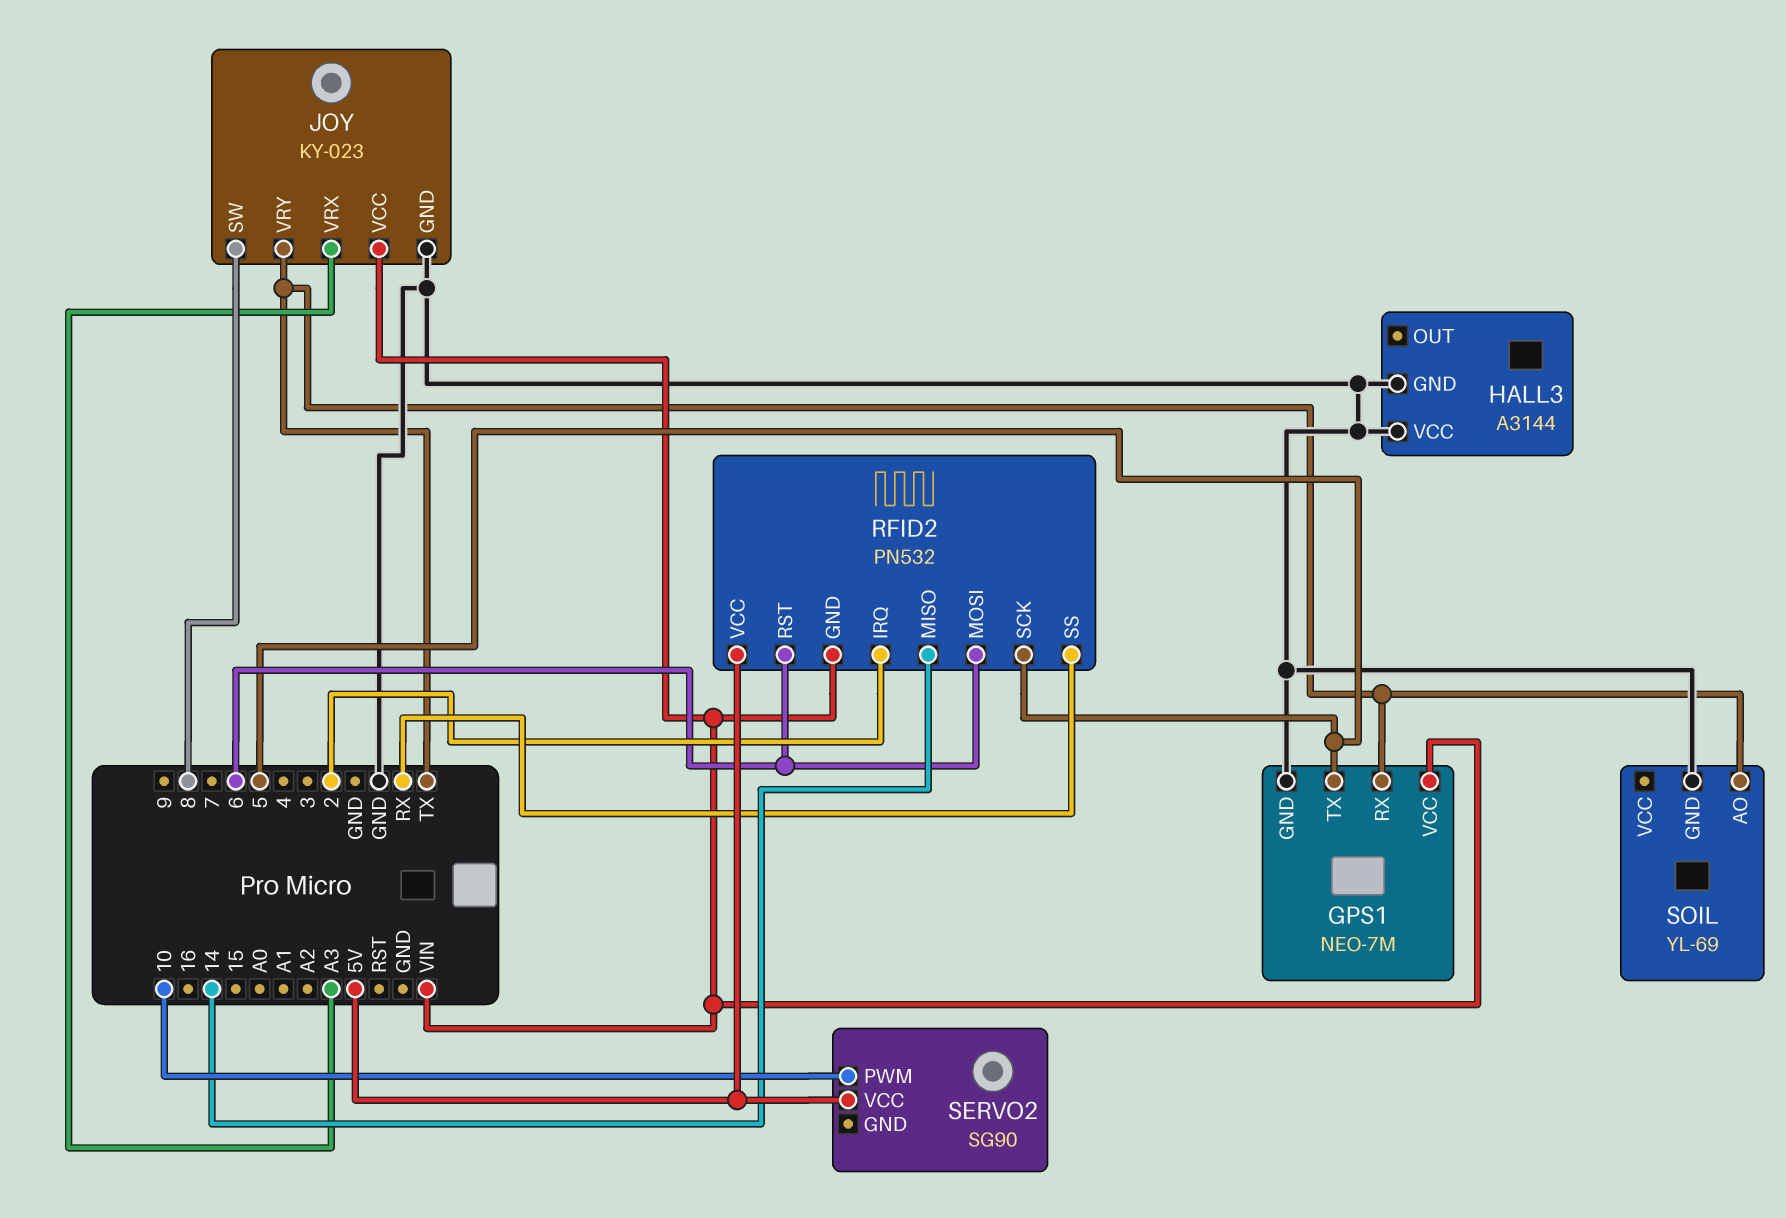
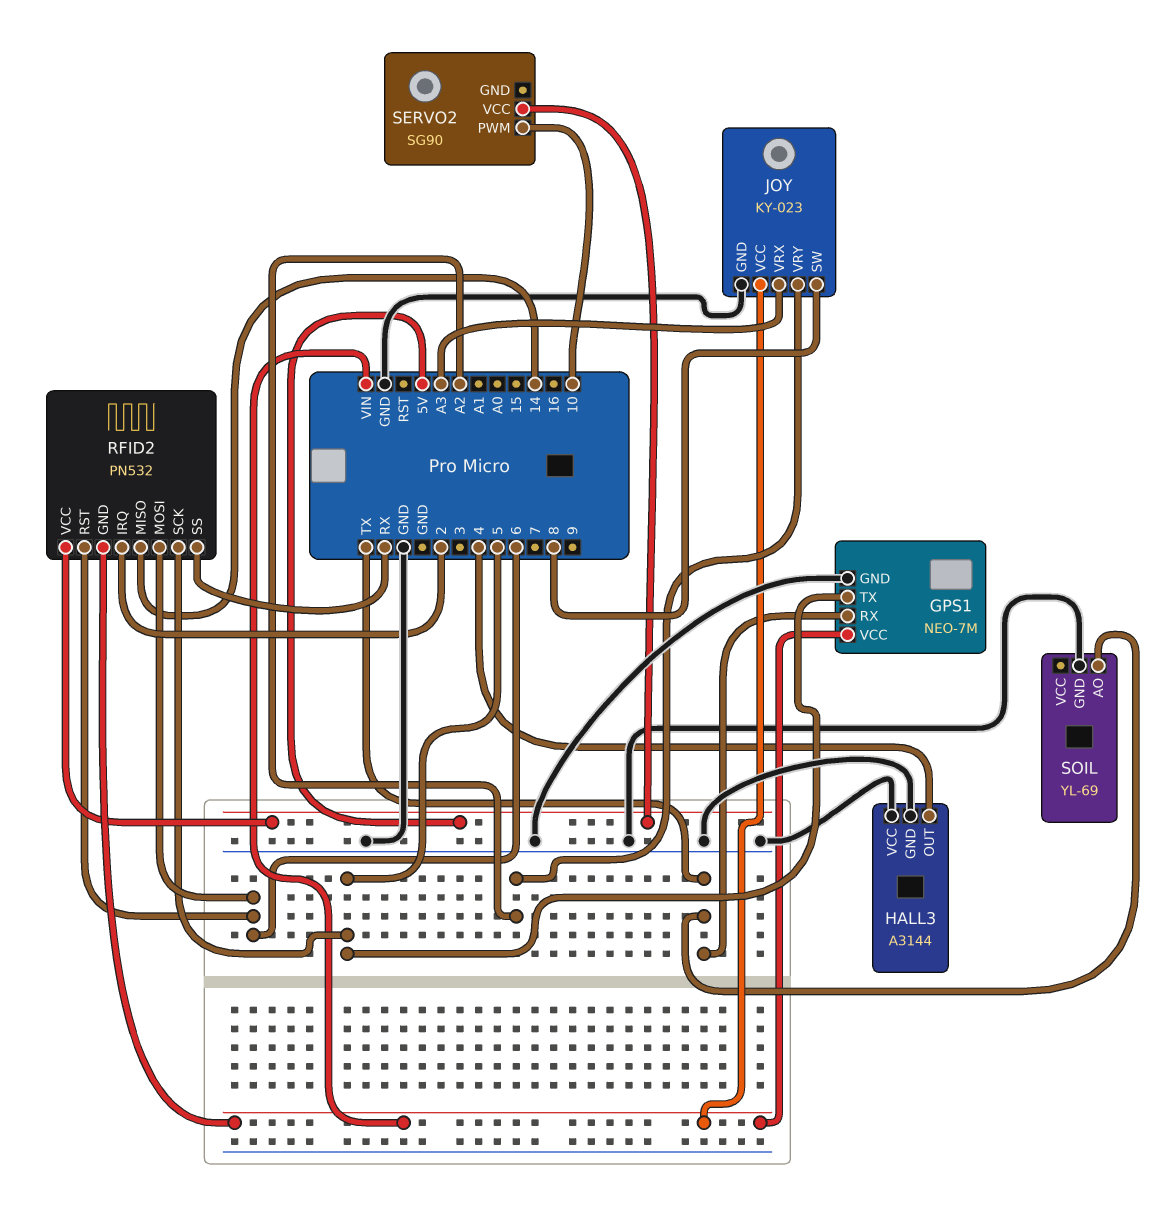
HALL3 pin OUT: none -> 4
JOY pin VRY: TX -> A2

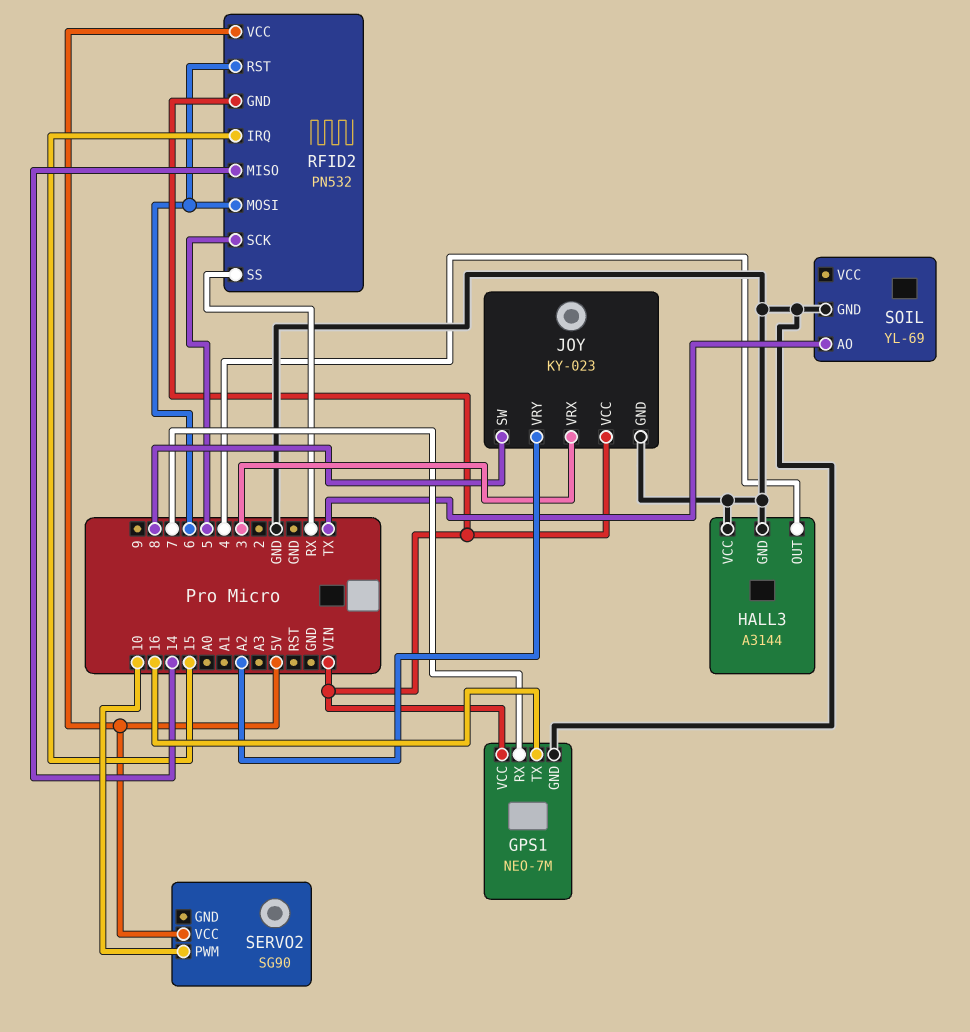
GPS1 pin RX: TX -> 7
GPS1 pin TX: 5 -> 16
JOY pin VRX: A3 -> 3
RFID2 pin IRQ: 2 -> 15

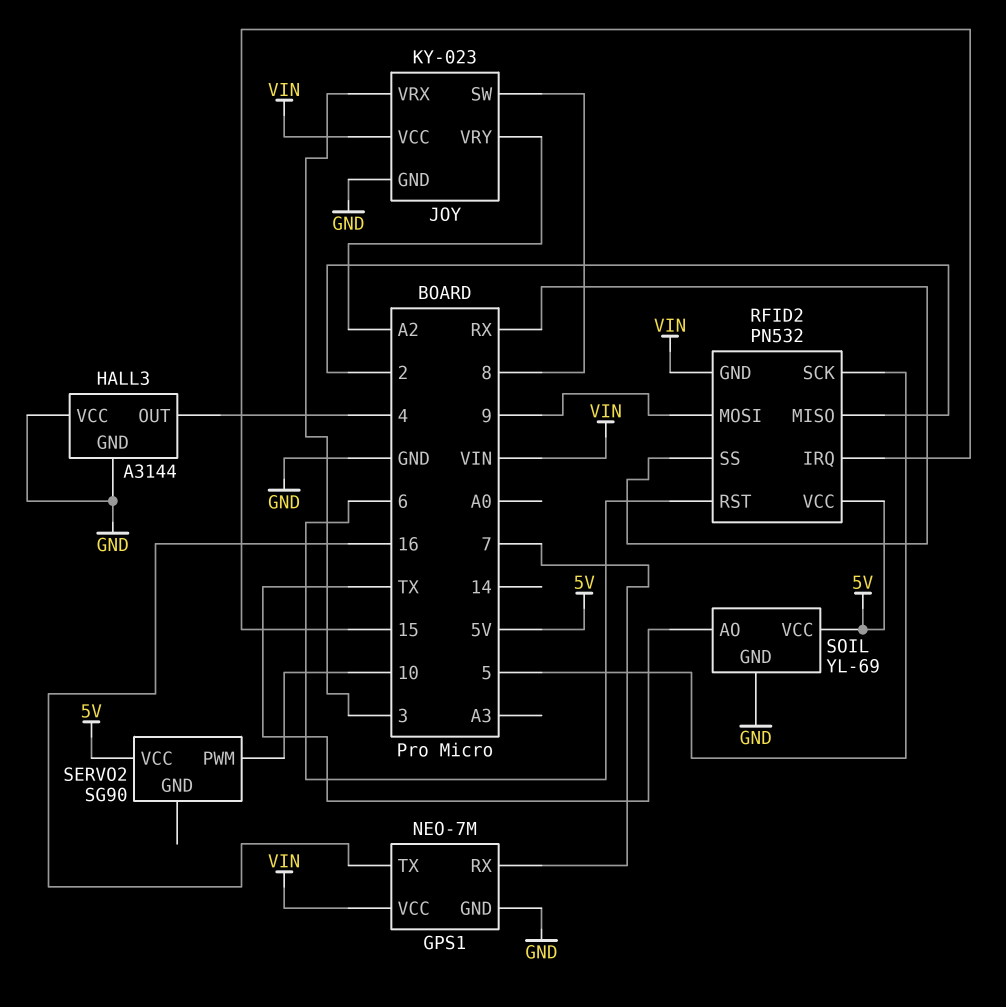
RFID2 pin MISO: 14 -> 2
RFID2 pin MOSI: 6 -> 9
SOIL pin VCC: none -> 5V

